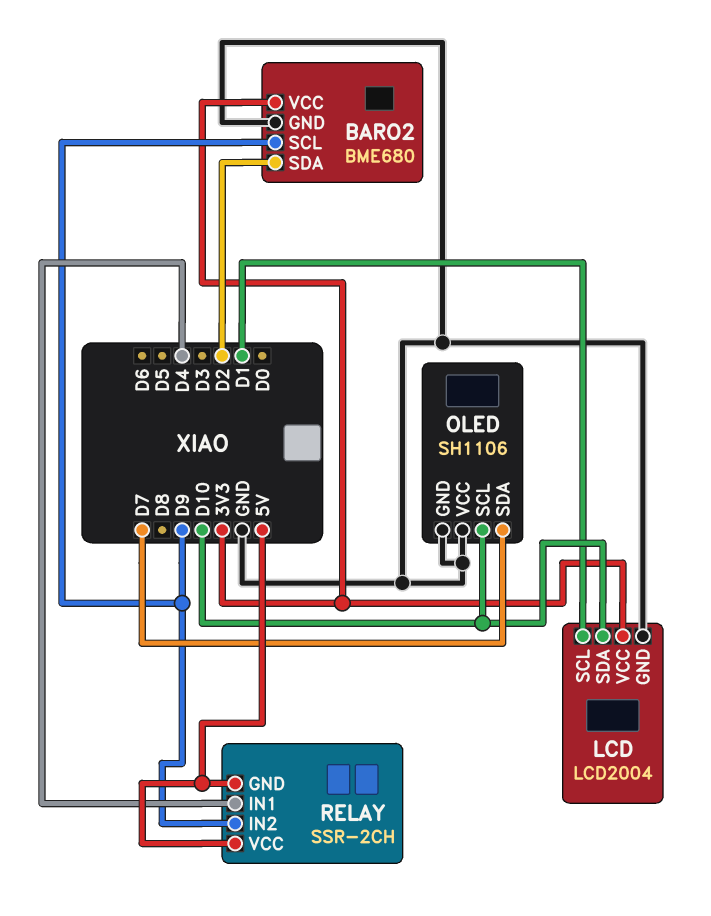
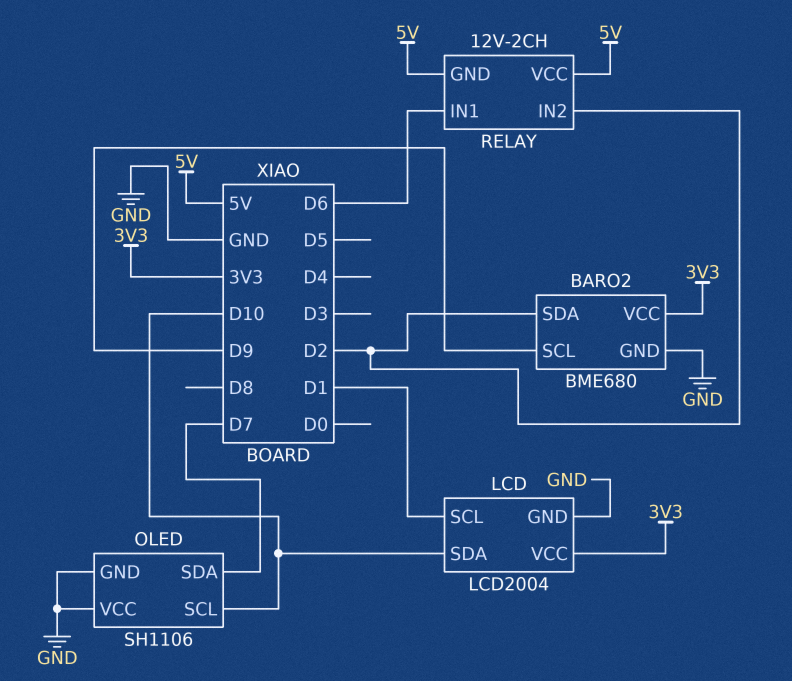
RELAY: SSR-2CH -> 12V-2CH
RELAY pin IN1: D4 -> D6
RELAY pin IN2: D9 -> D2

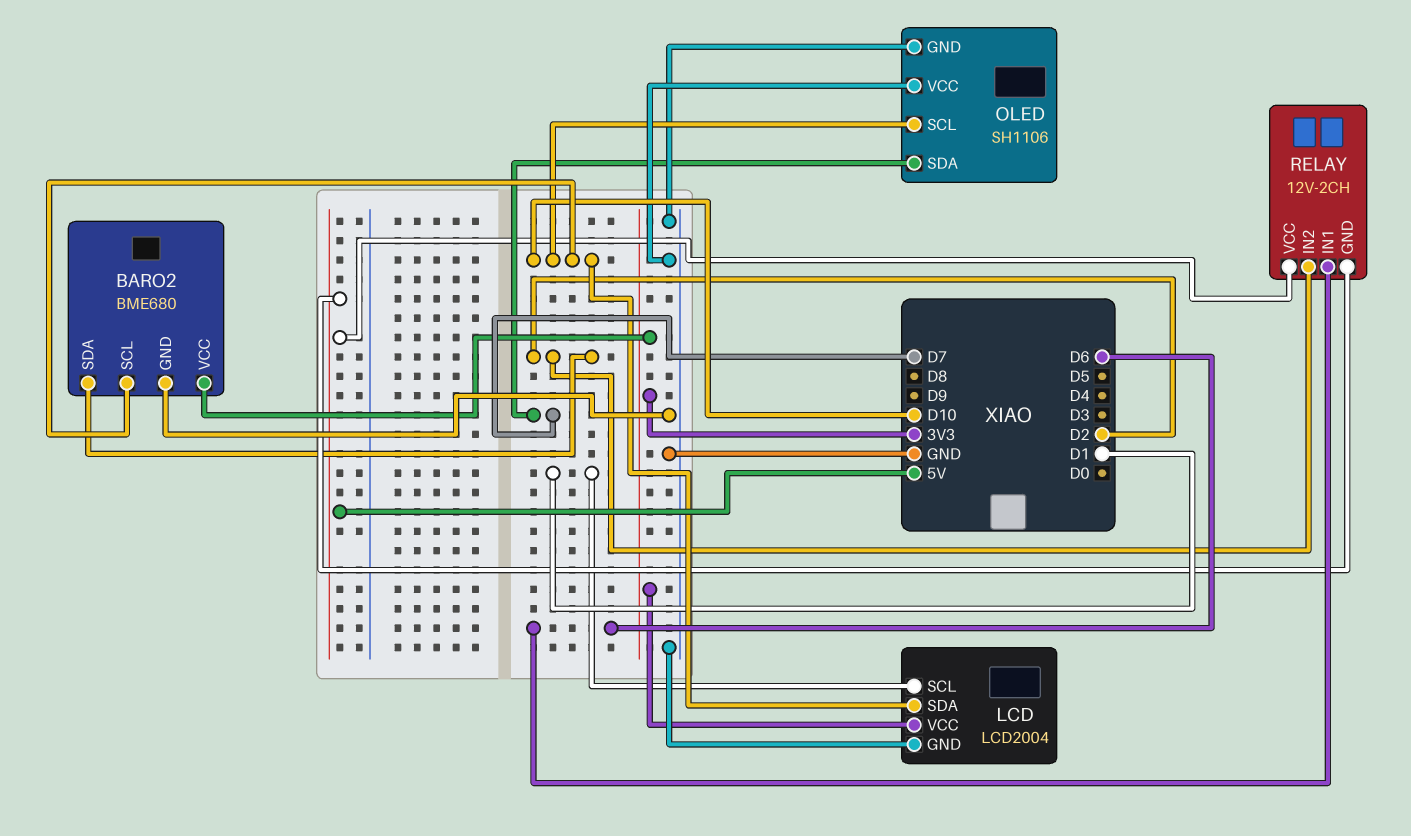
BARO2 pin SCL: D9 -> D10

